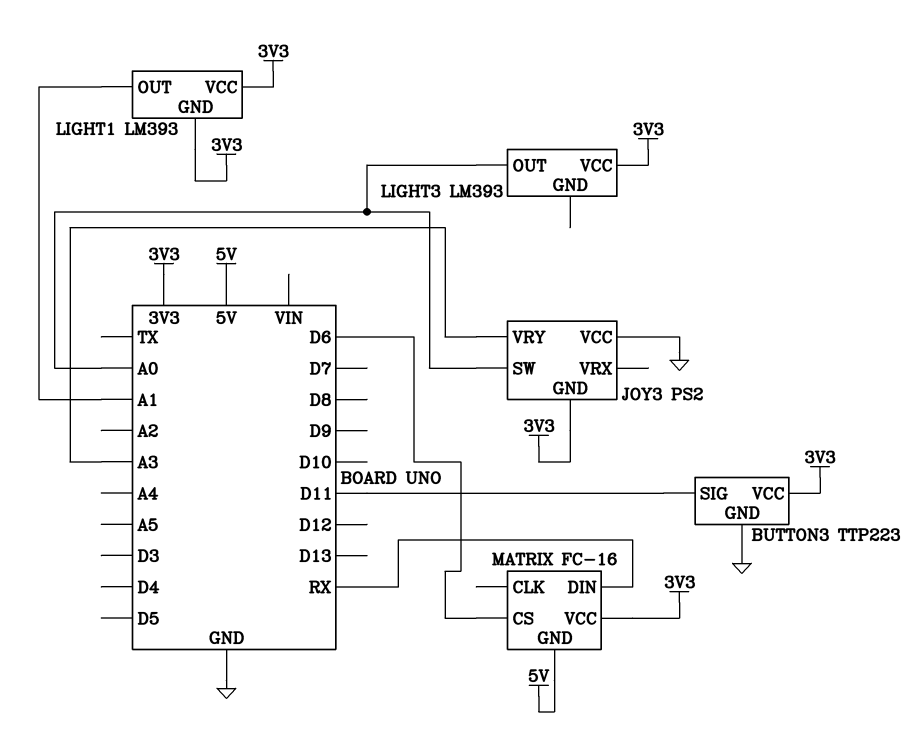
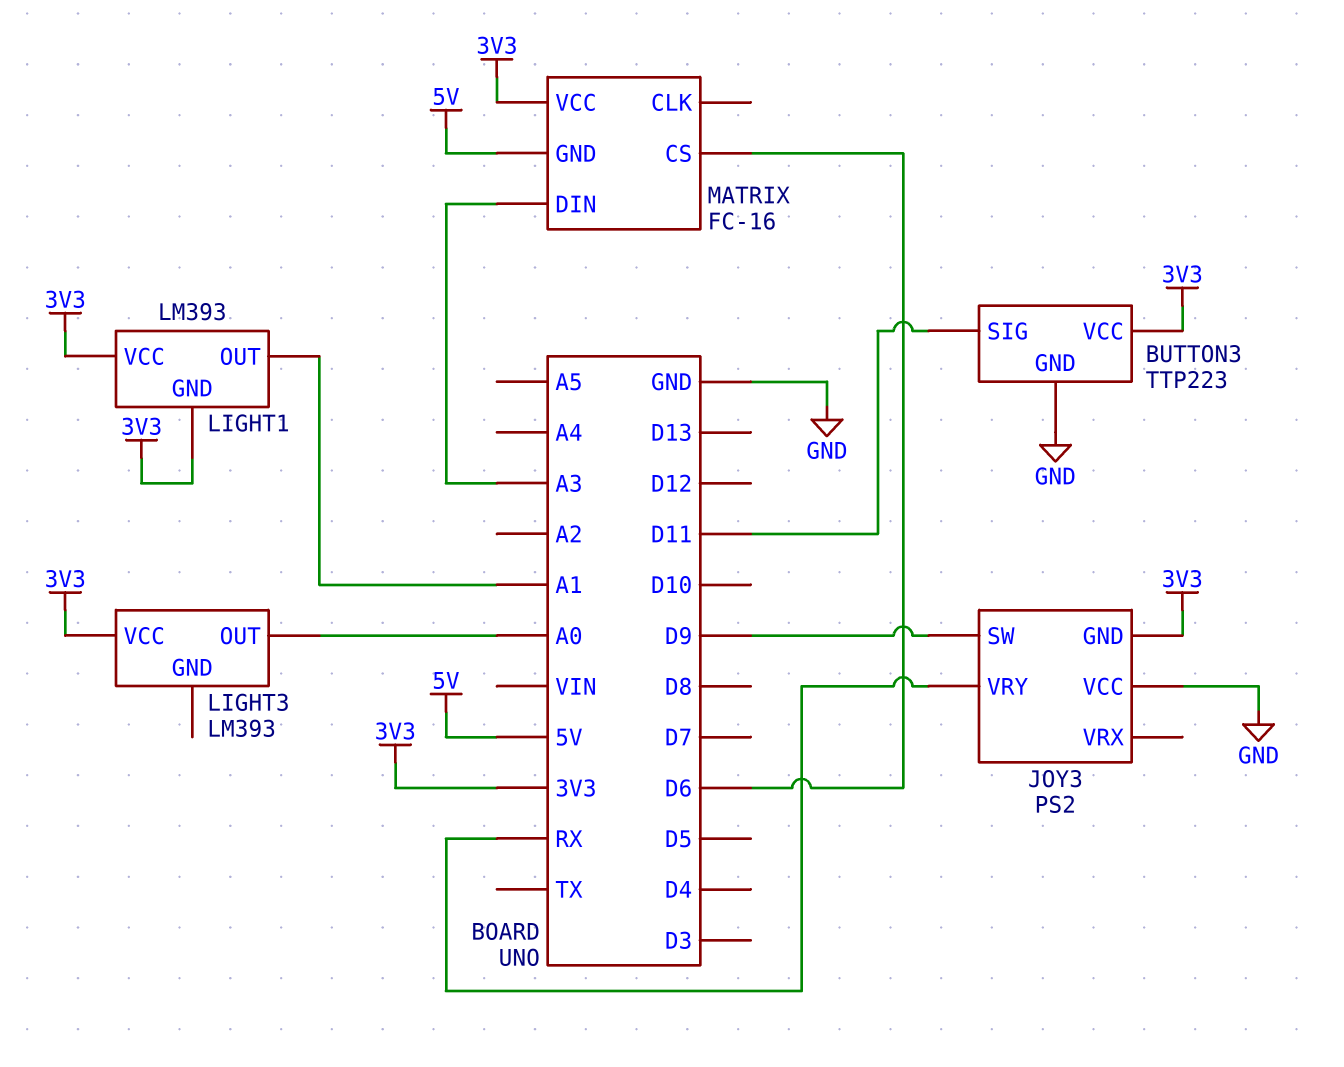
JOY3 pin SW: A0 -> D9
JOY3 pin VRY: A3 -> RX
MATRIX pin DIN: RX -> A3

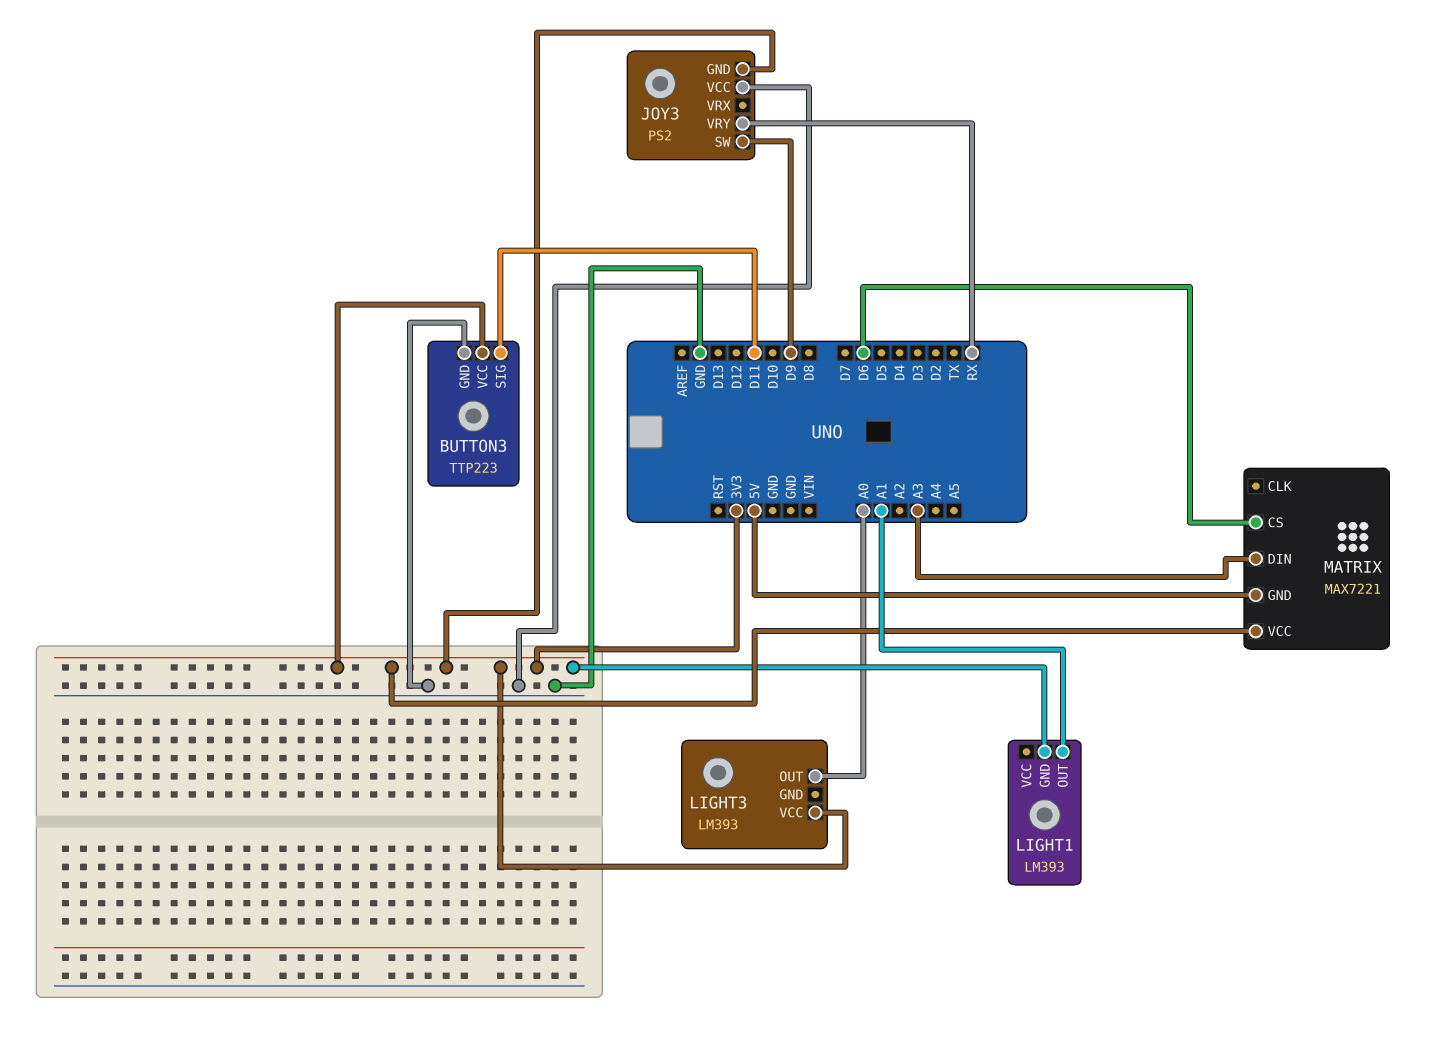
LIGHT1 pin VCC: 3V3 -> none
MATRIX: FC-16 -> MAX7221

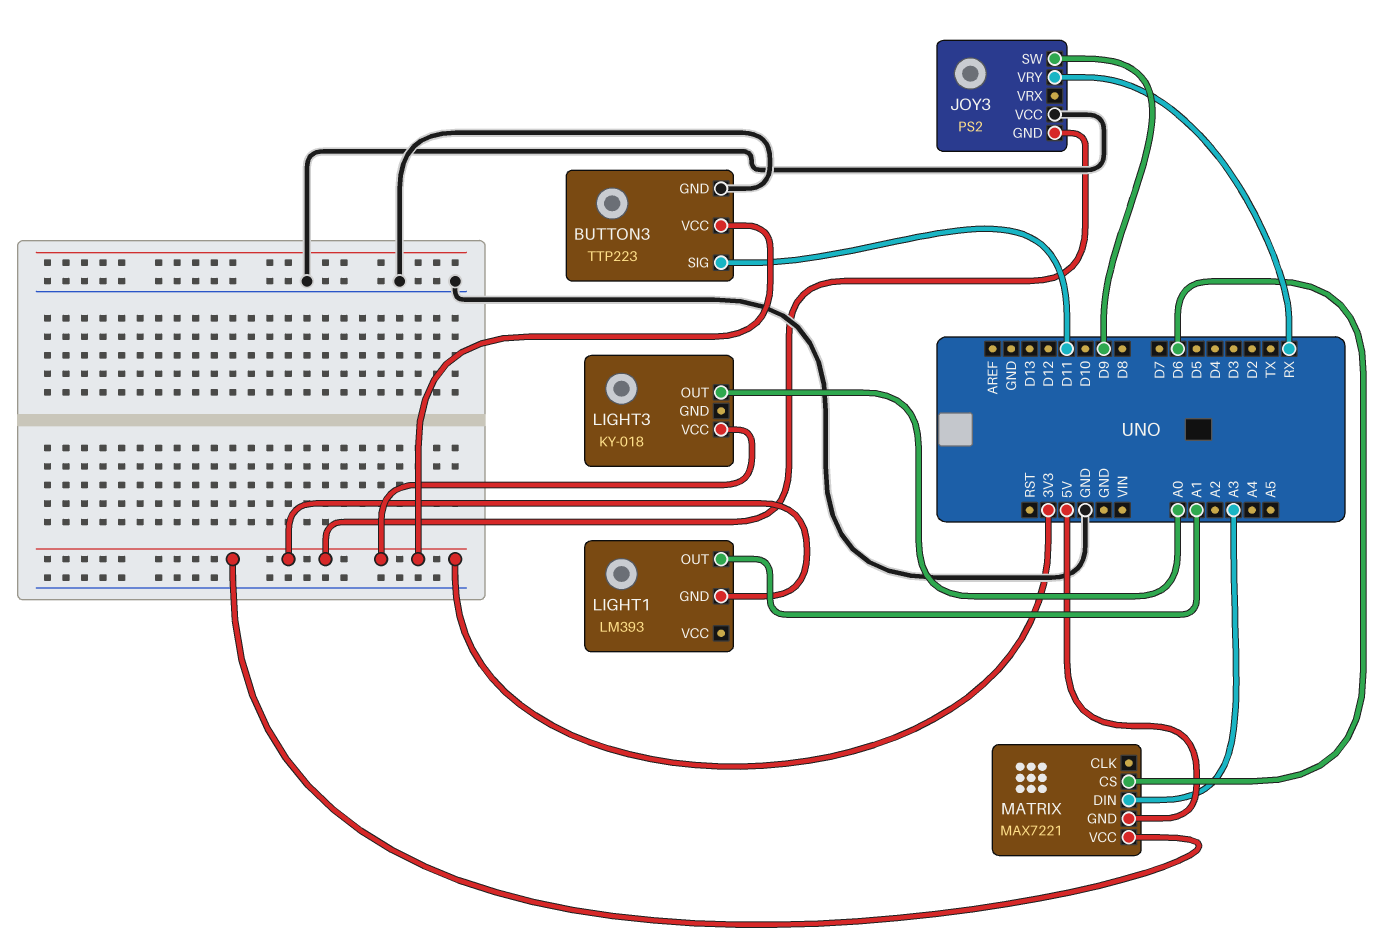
LIGHT3: LM393 -> KY-018

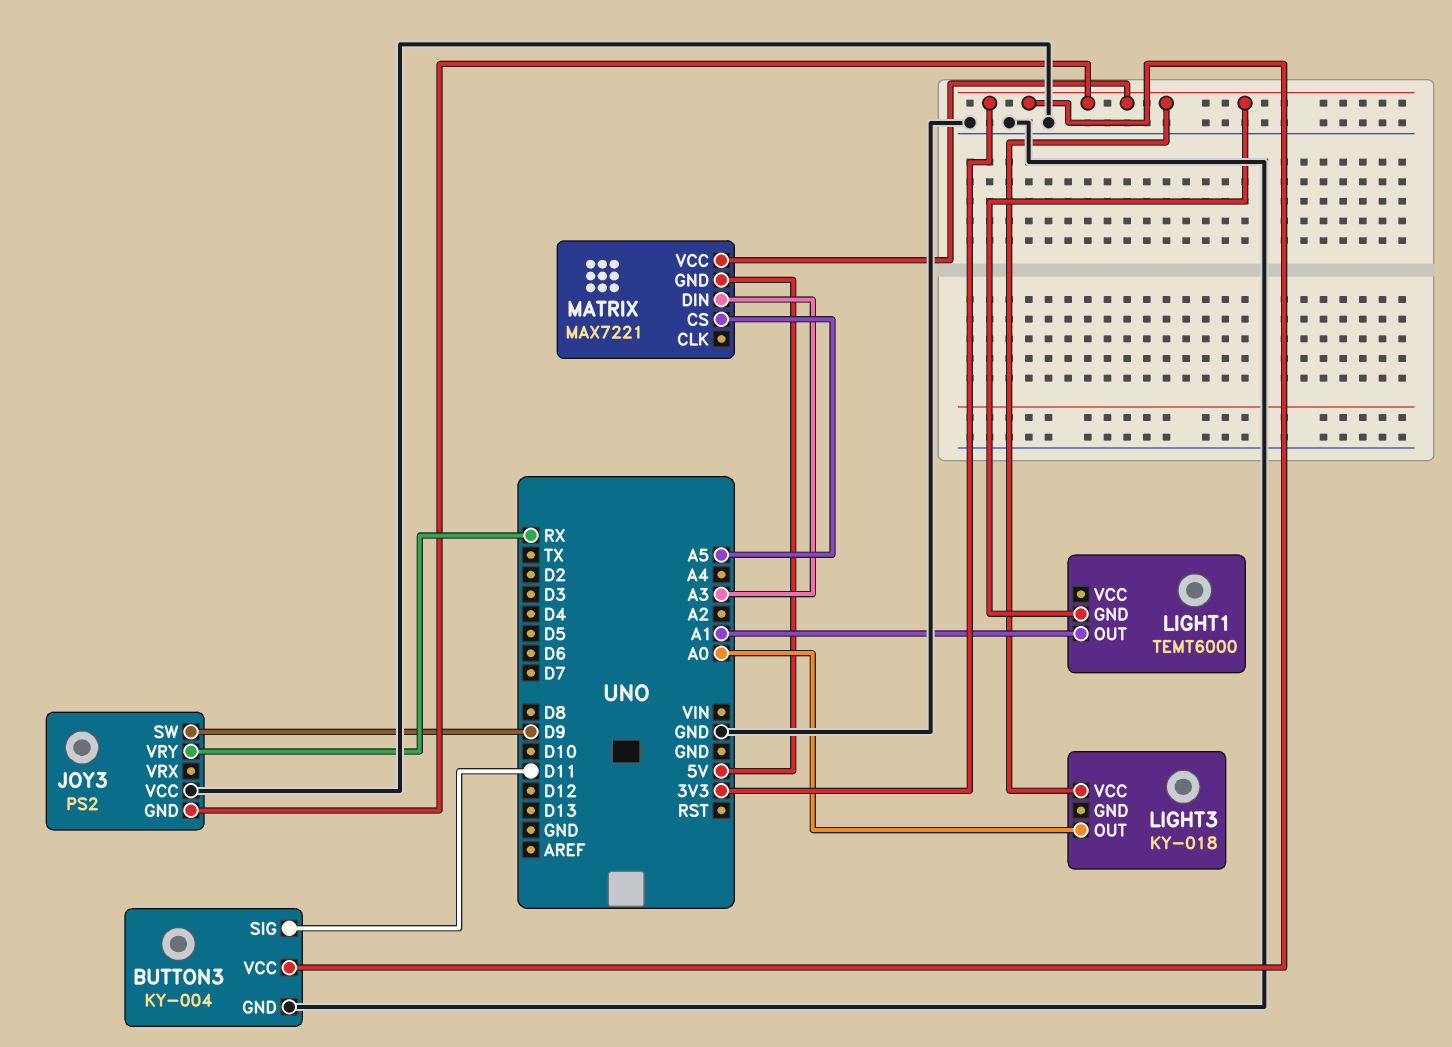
BUTTON3: TTP223 -> KY-004
LIGHT1: LM393 -> TEMT6000
MATRIX pin CS: D6 -> A5

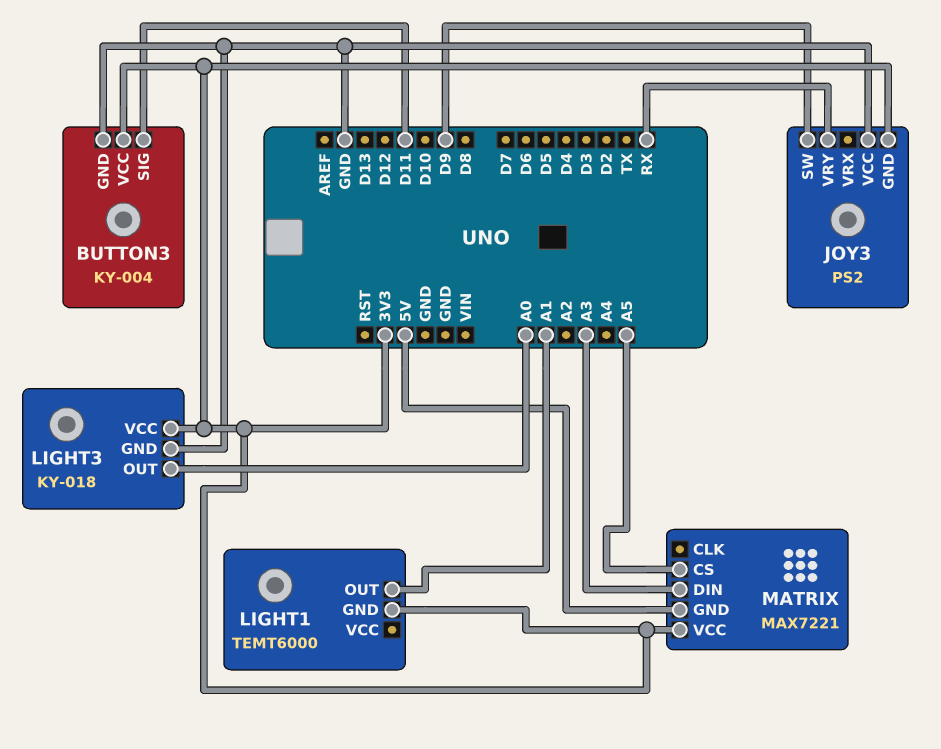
LIGHT3 pin GND: none -> GND

